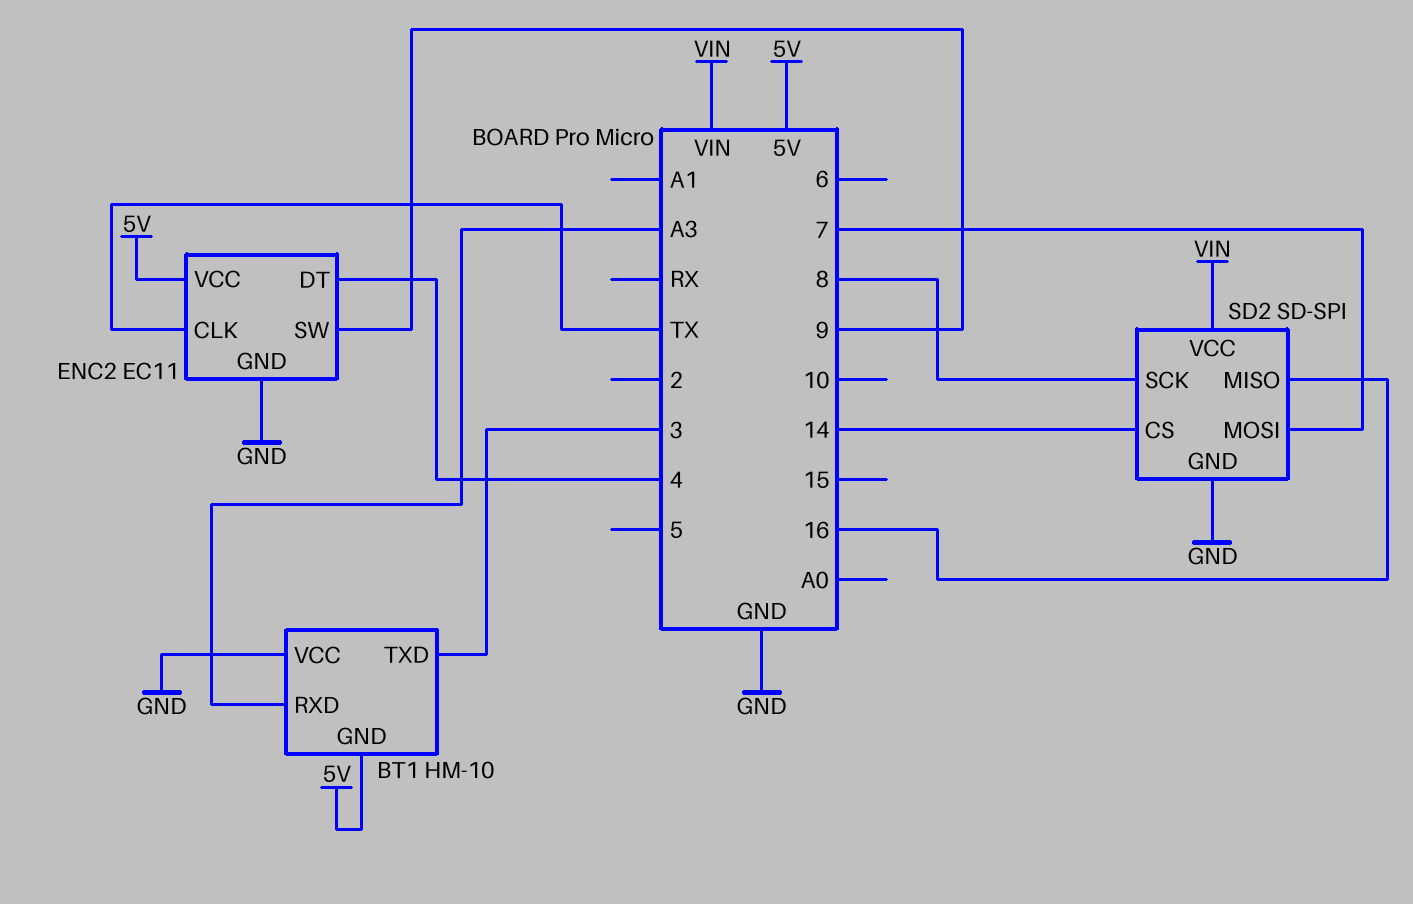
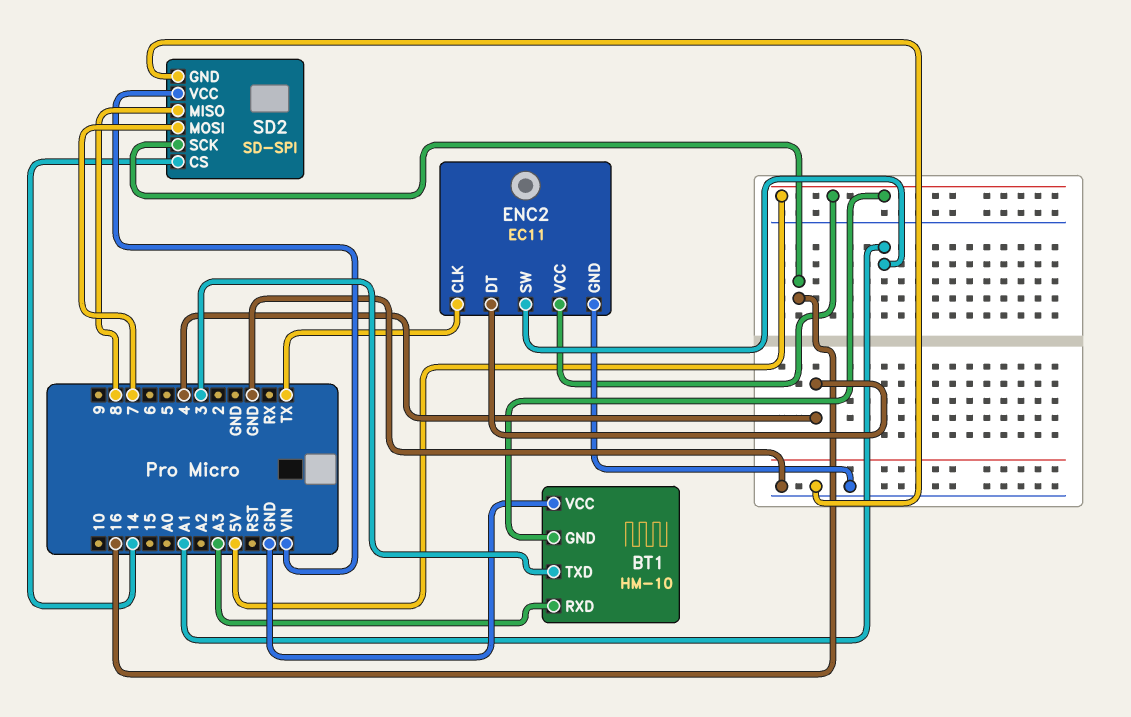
ENC2 pin SW: 9 -> A1
SD2 pin MISO: 16 -> 8
SD2 pin SCK: 8 -> 16

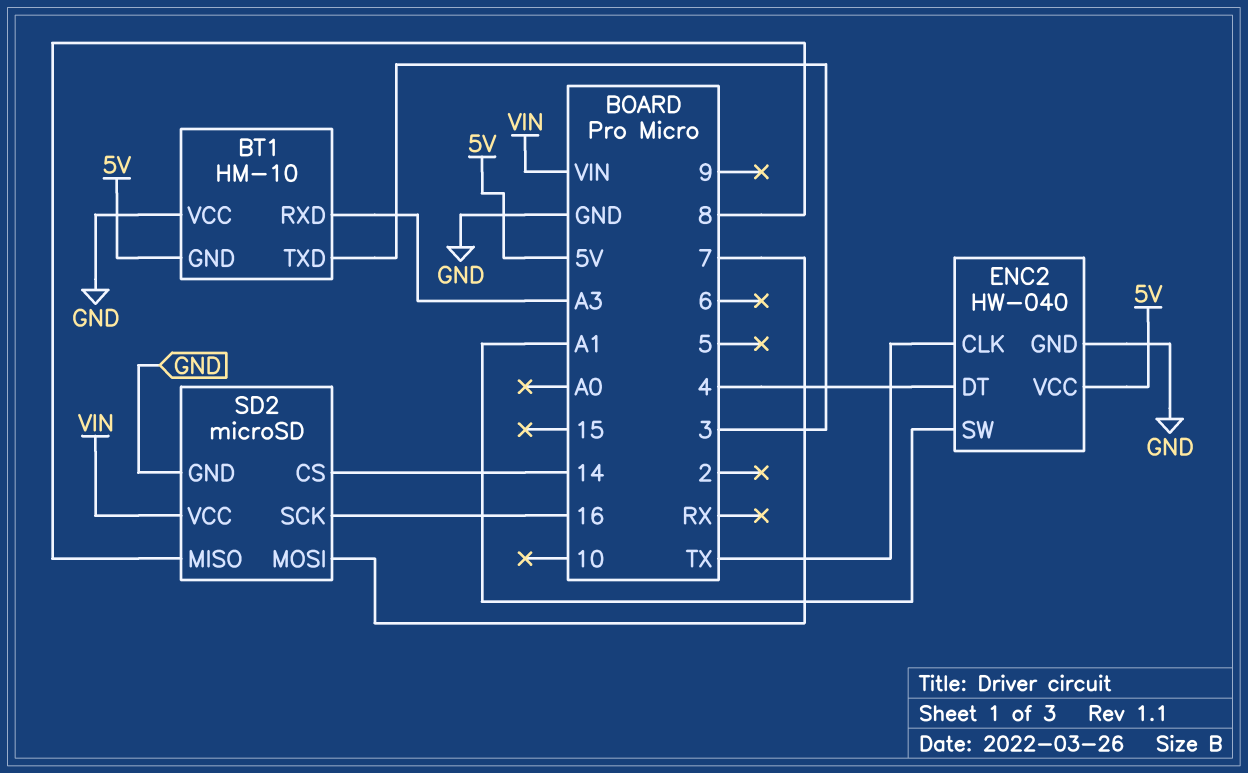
ENC2: EC11 -> HW-040
SD2: SD-SPI -> microSD

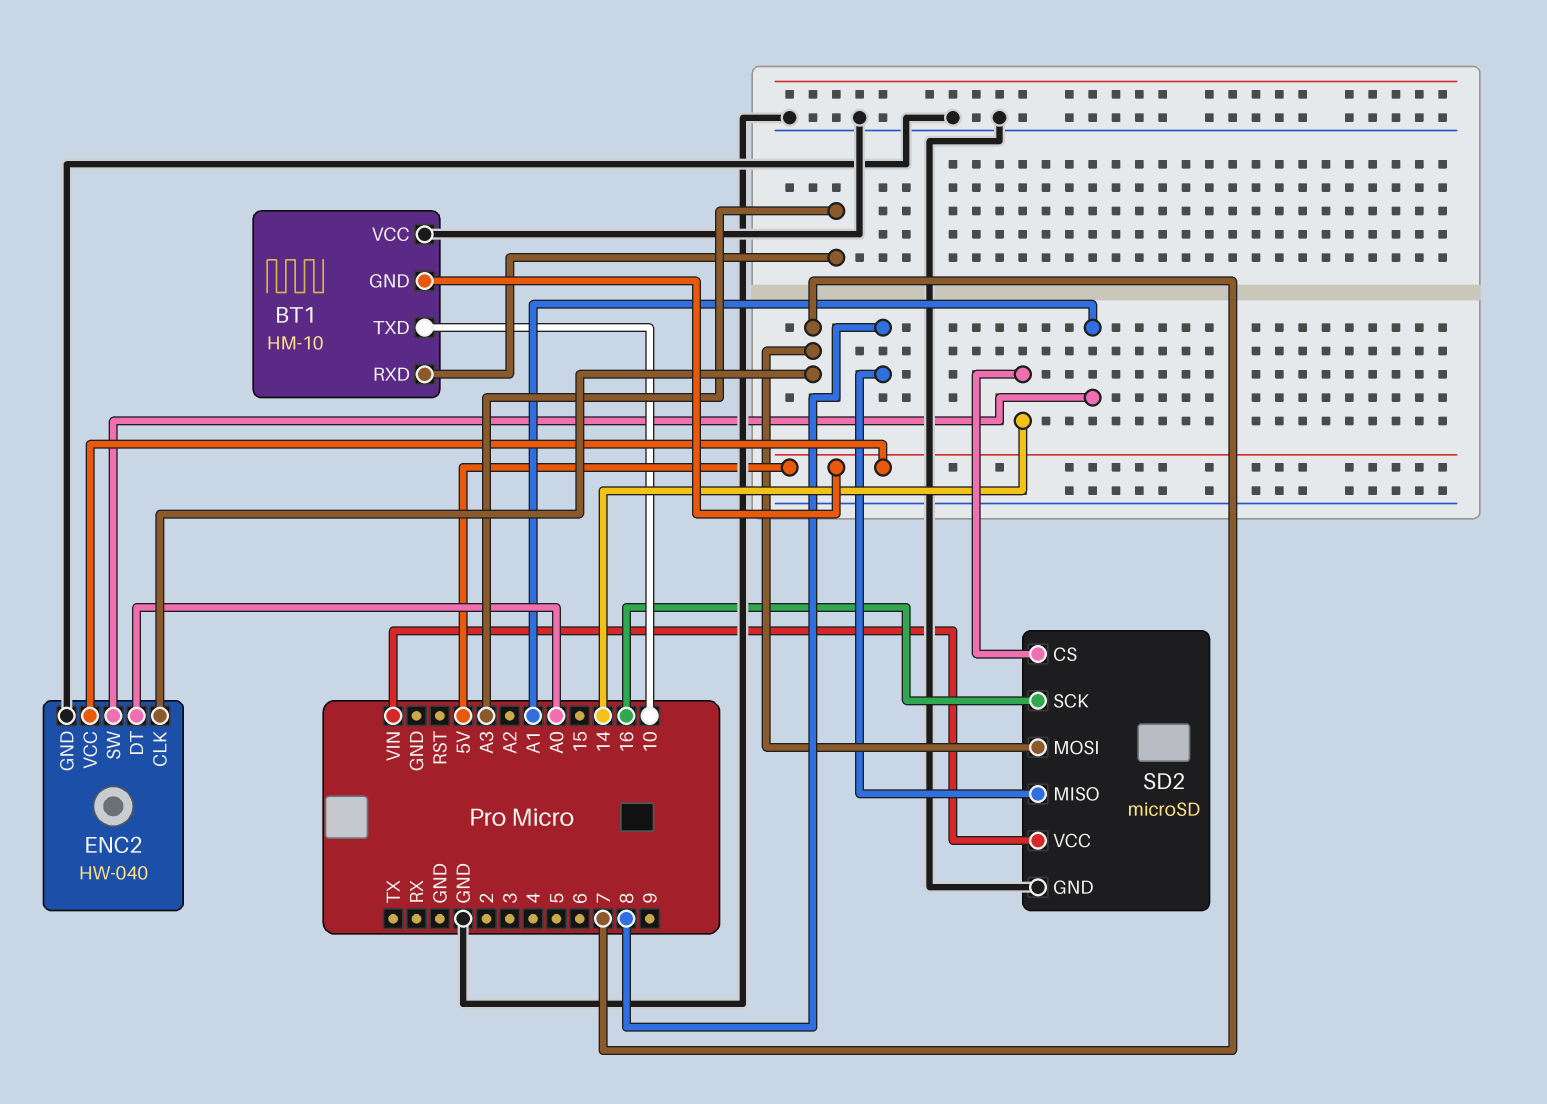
BT1 pin TXD: 3 -> 10
ENC2 pin CLK: TX -> 7
ENC2 pin DT: 4 -> A0

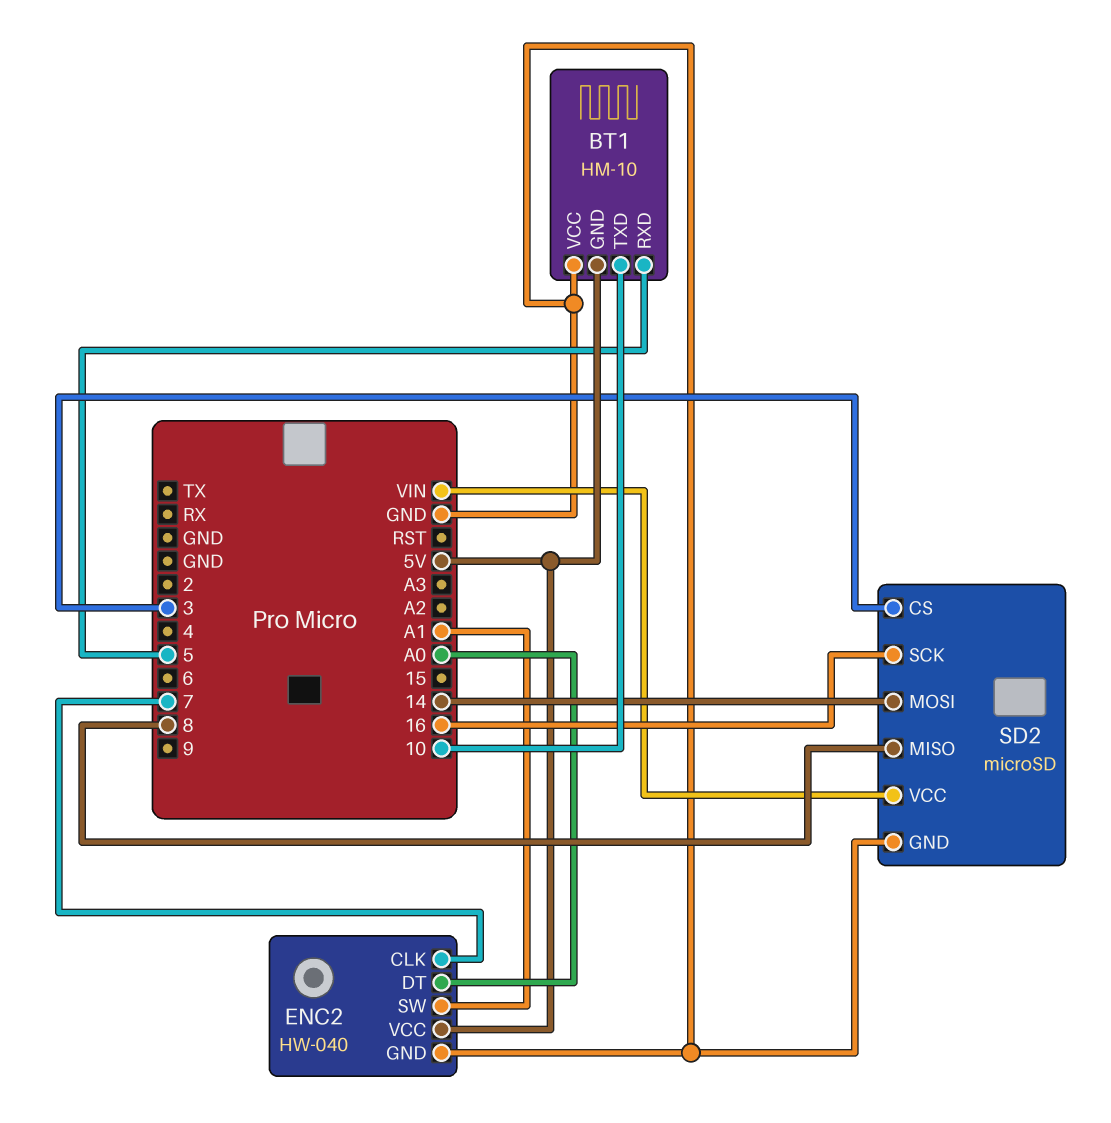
BT1 pin RXD: A3 -> 5
SD2 pin CS: 14 -> 3
SD2 pin MOSI: 7 -> 14

